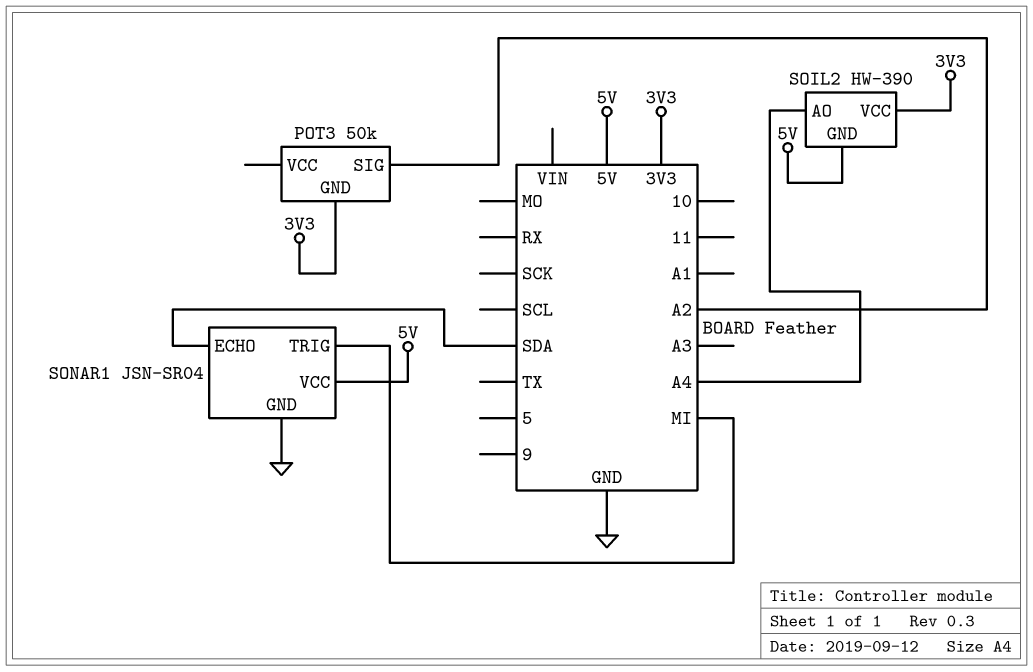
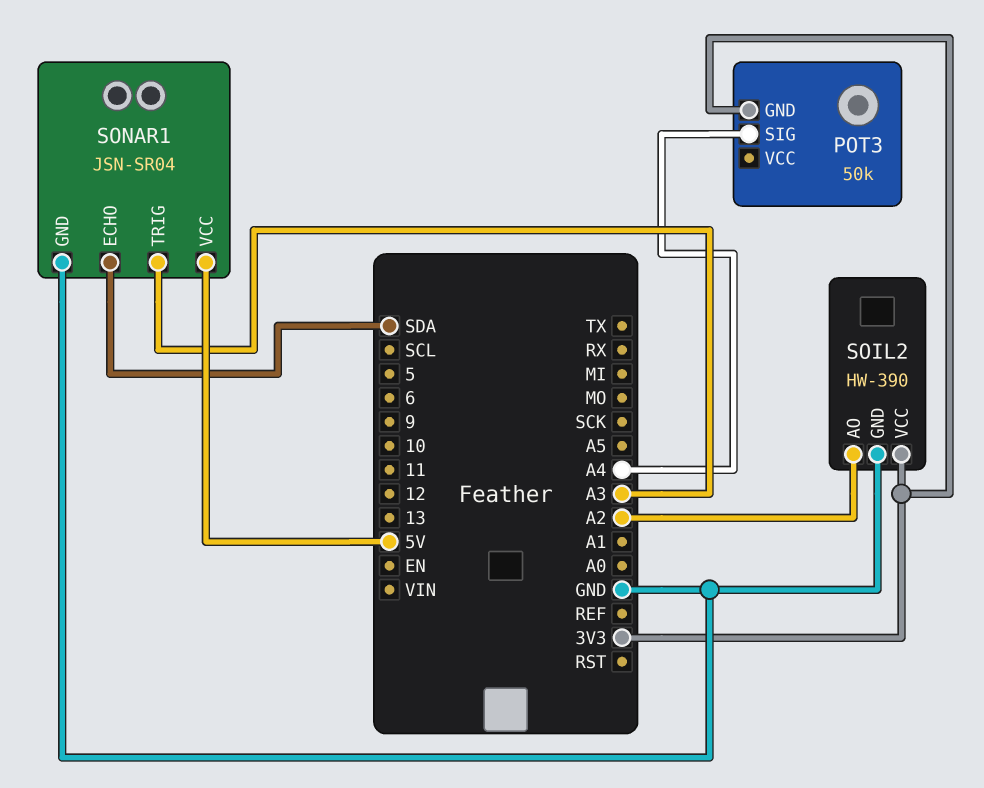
POT3 pin SIG: A2 -> A4
SOIL2 pin AO: A4 -> A2
SOIL2 pin GND: 5V -> GND
SONAR1 pin TRIG: MI -> A3

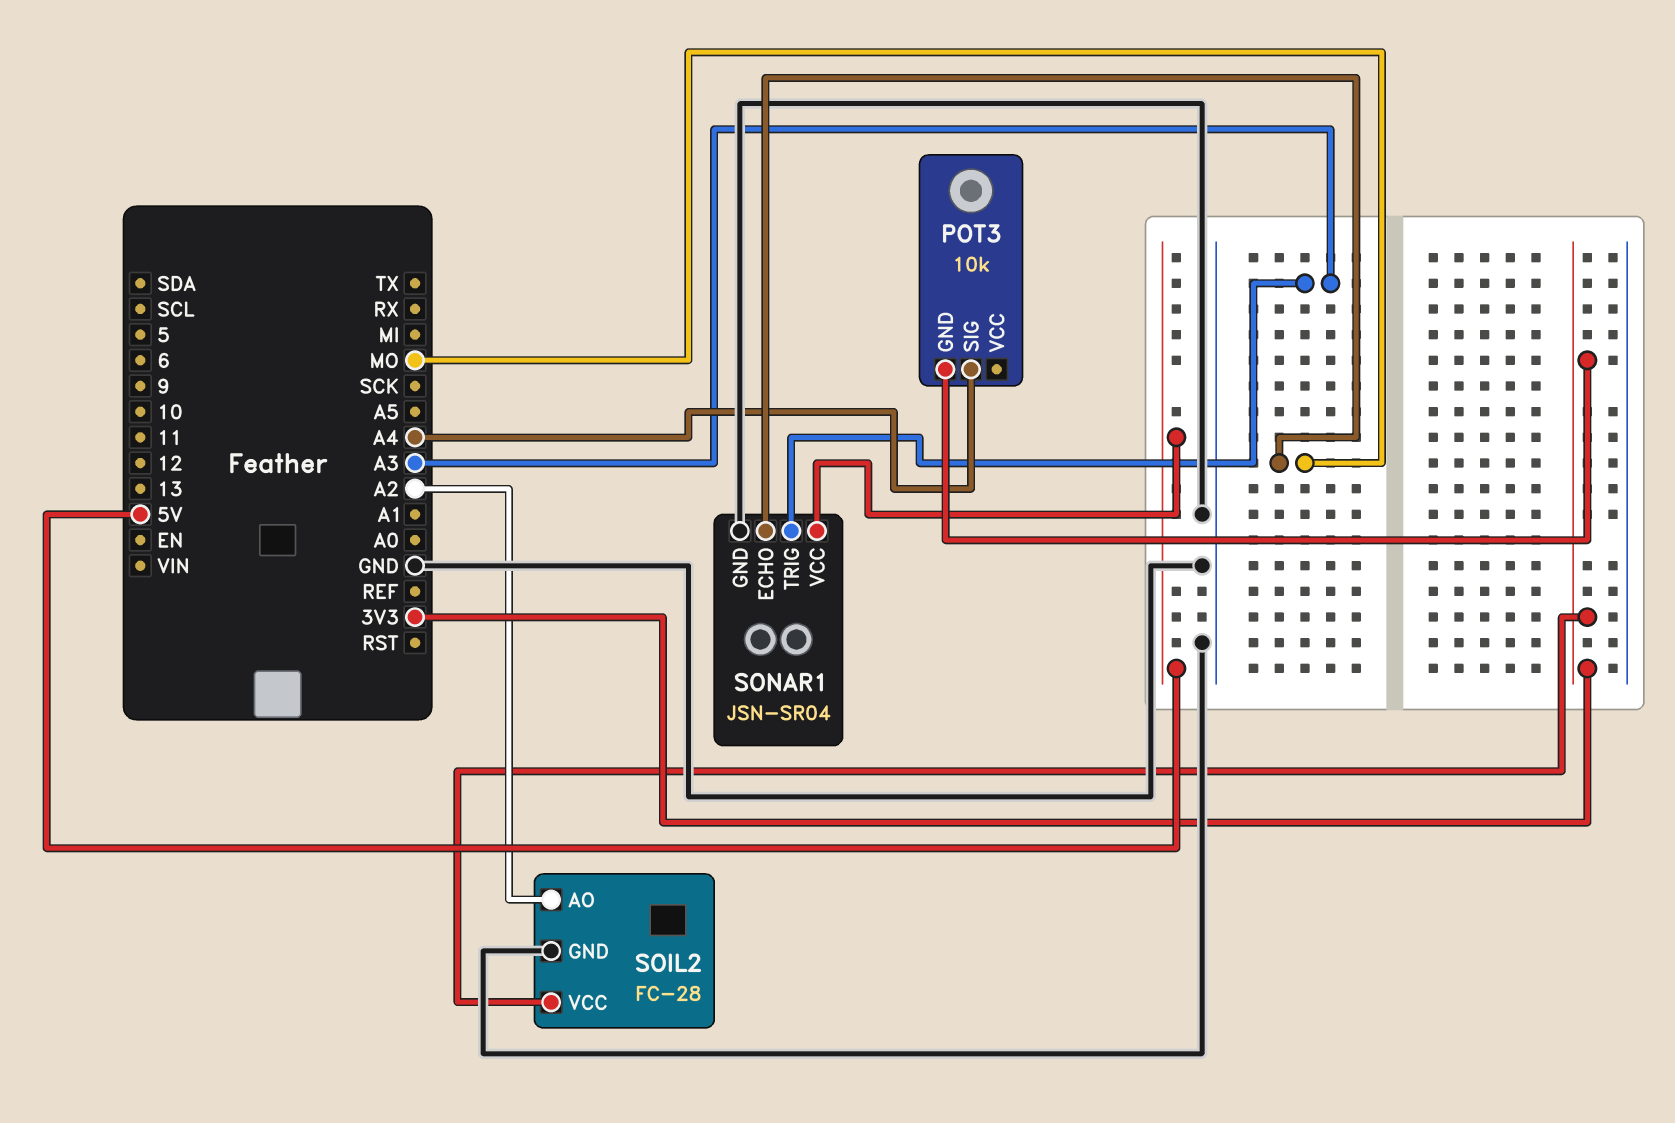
POT3: 50k -> 10k
SOIL2: HW-390 -> FC-28
SONAR1 pin ECHO: SDA -> MO

